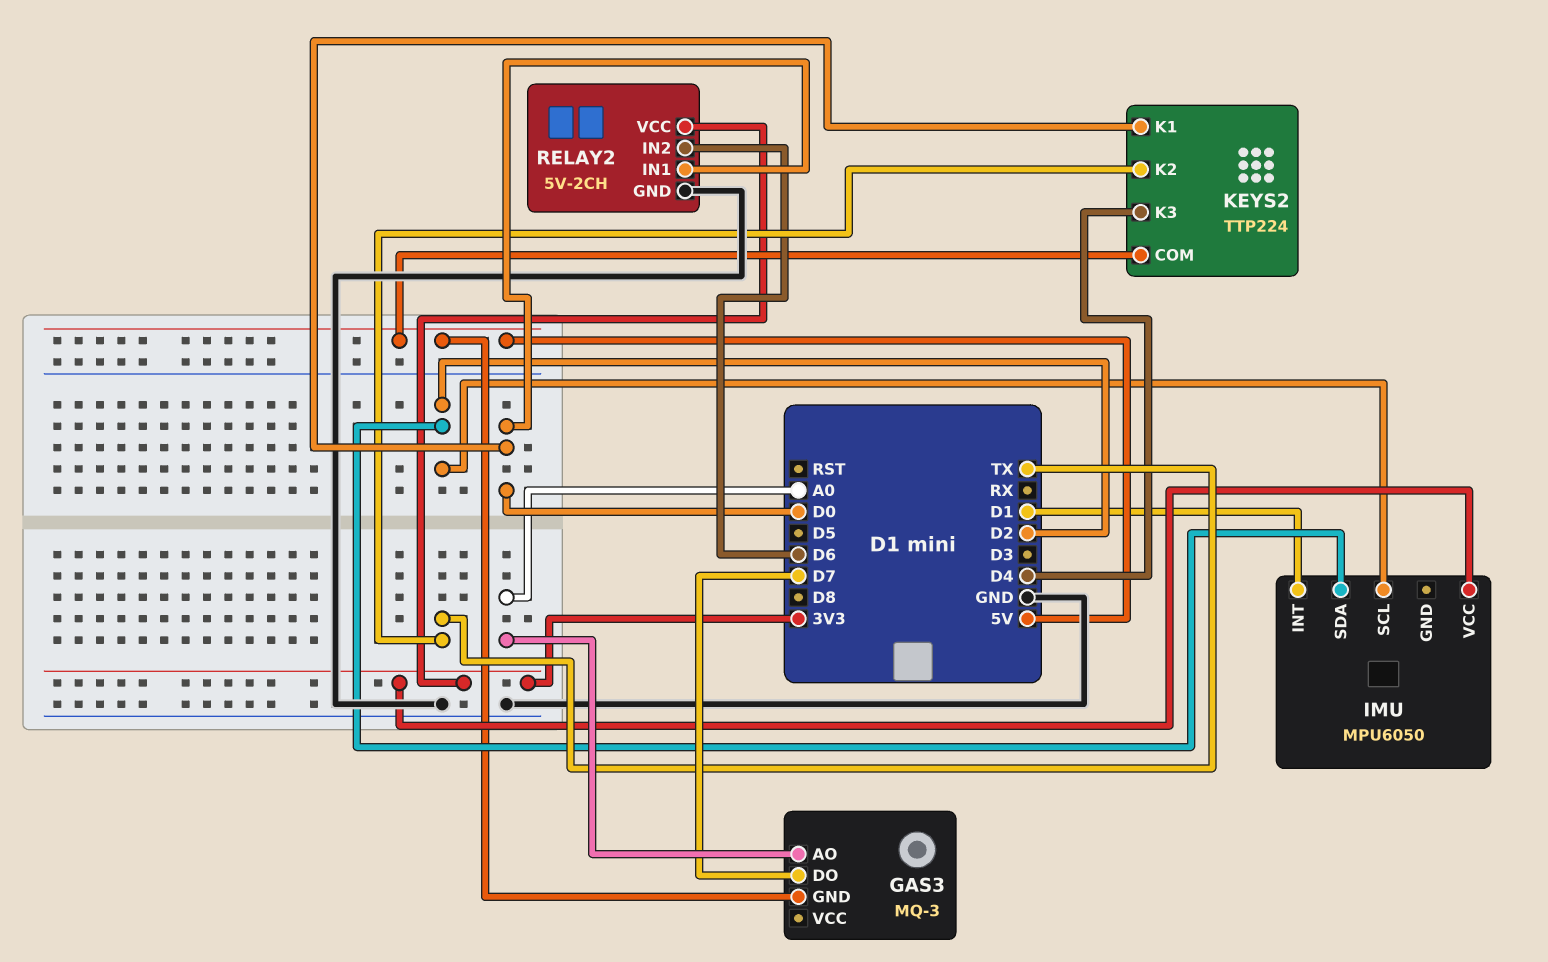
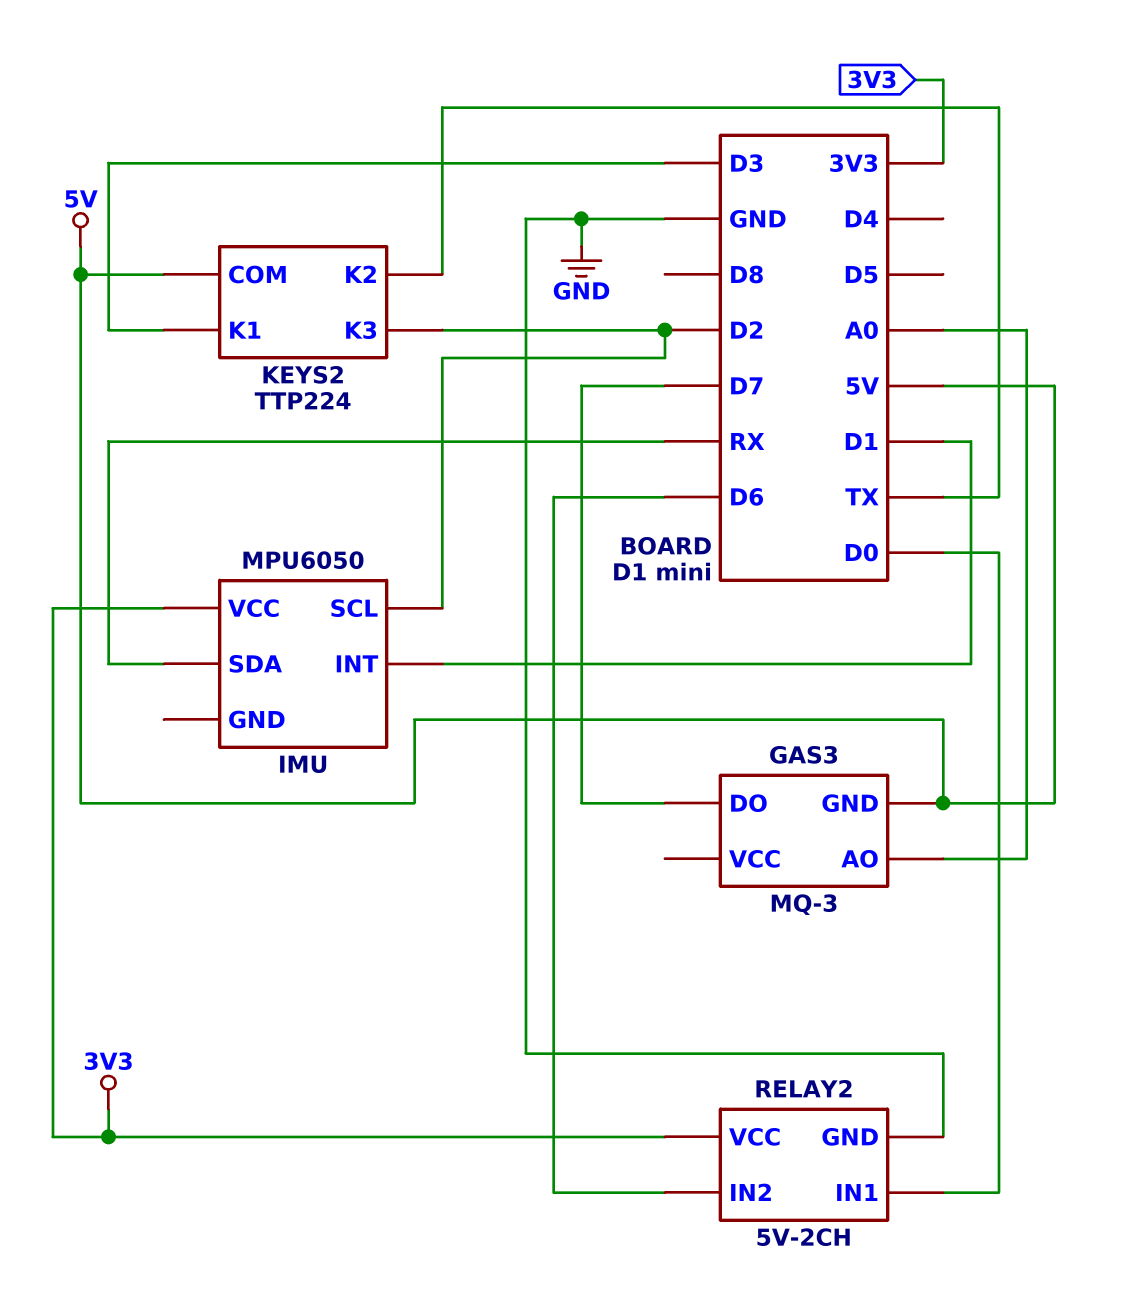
IMU pin SDA: D2 -> RX
KEYS2 pin K1: D0 -> D3
KEYS2 pin K3: D4 -> D2

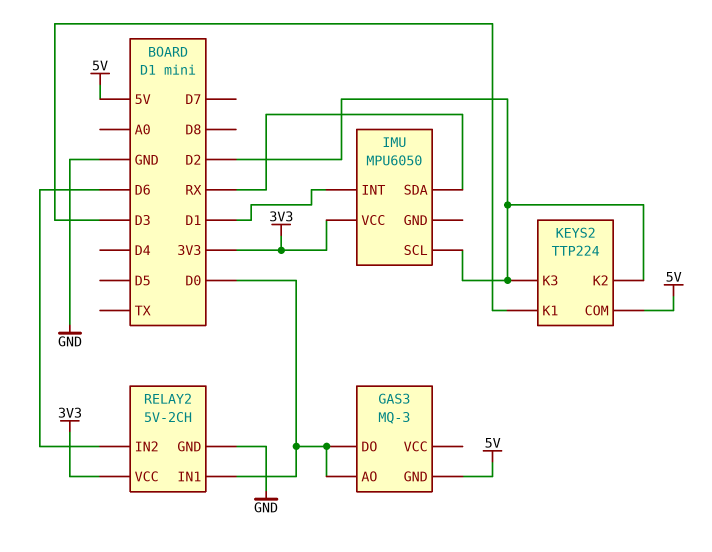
GAS3 pin AO: A0 -> D0
GAS3 pin DO: D7 -> D0
KEYS2 pin K2: TX -> D2

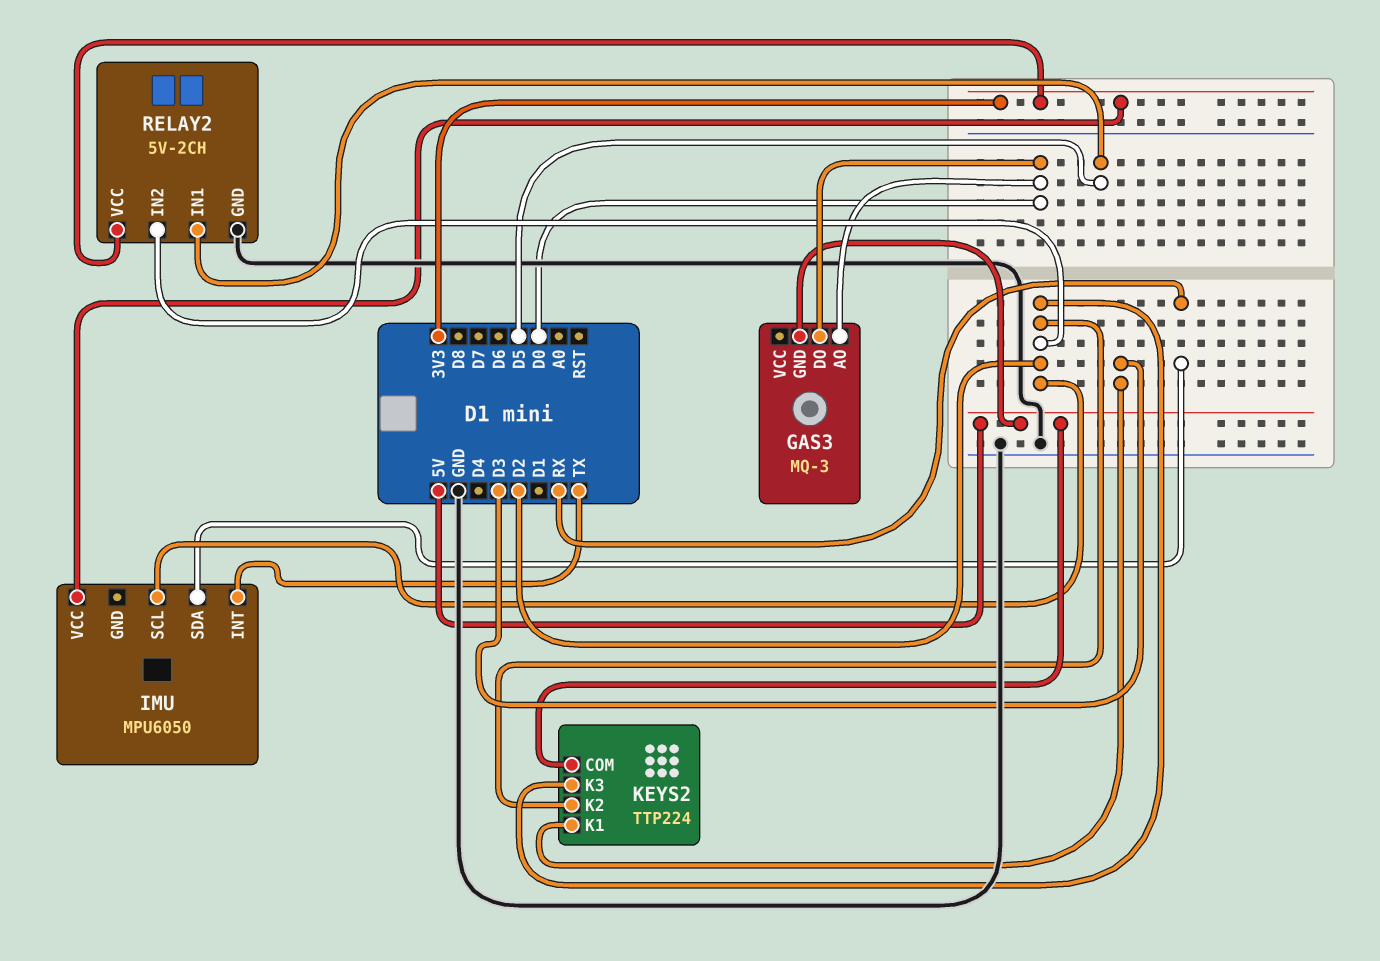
IMU pin INT: D1 -> TX
RELAY2 pin IN1: D0 -> D5
RELAY2 pin IN2: D6 -> D2

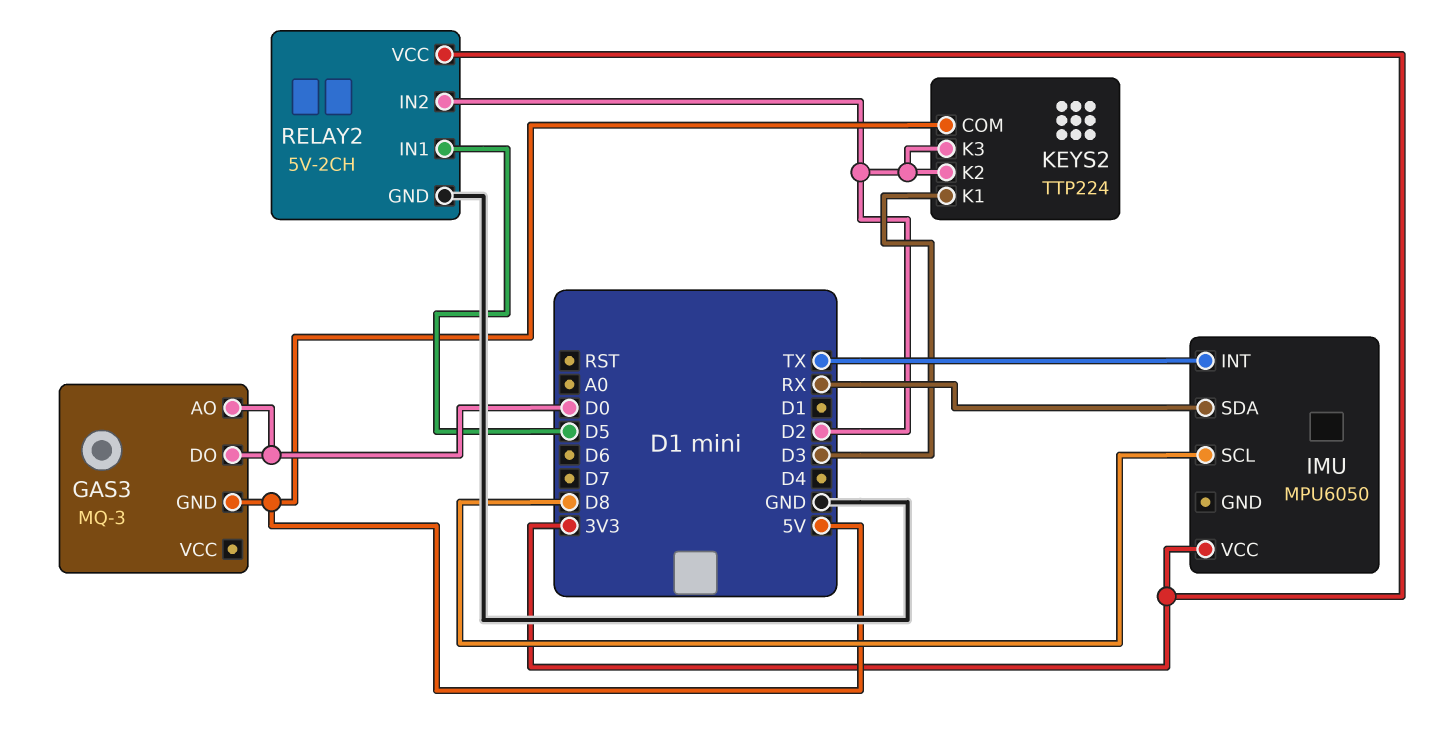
IMU pin SCL: D2 -> D8

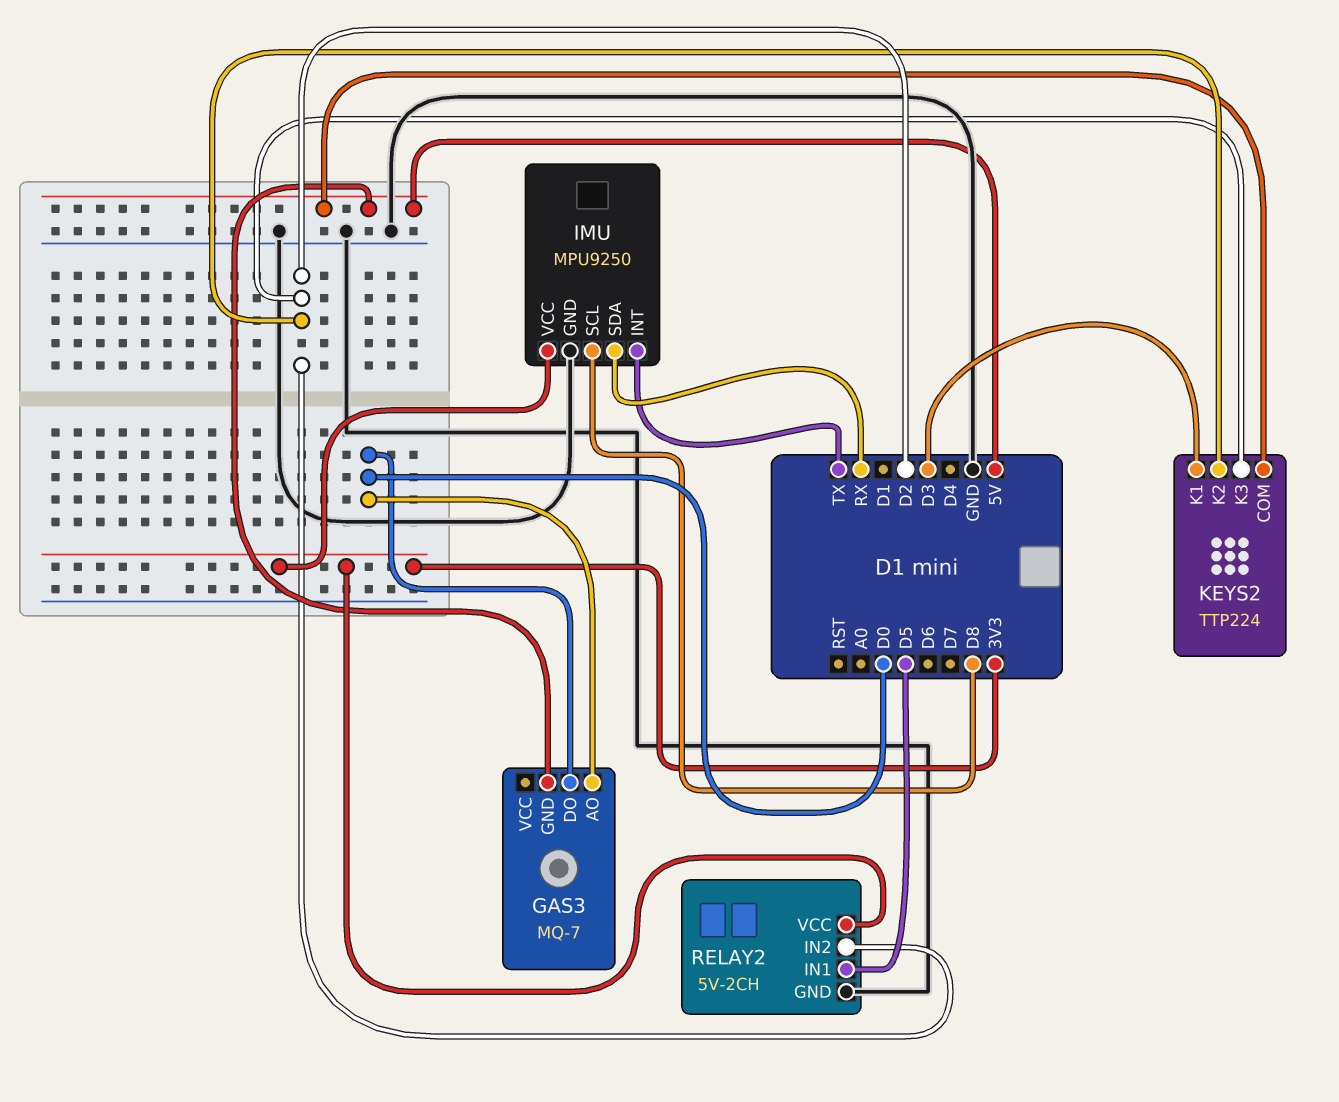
GAS3: MQ-3 -> MQ-7
IMU: MPU6050 -> MPU9250
IMU pin GND: none -> GND

